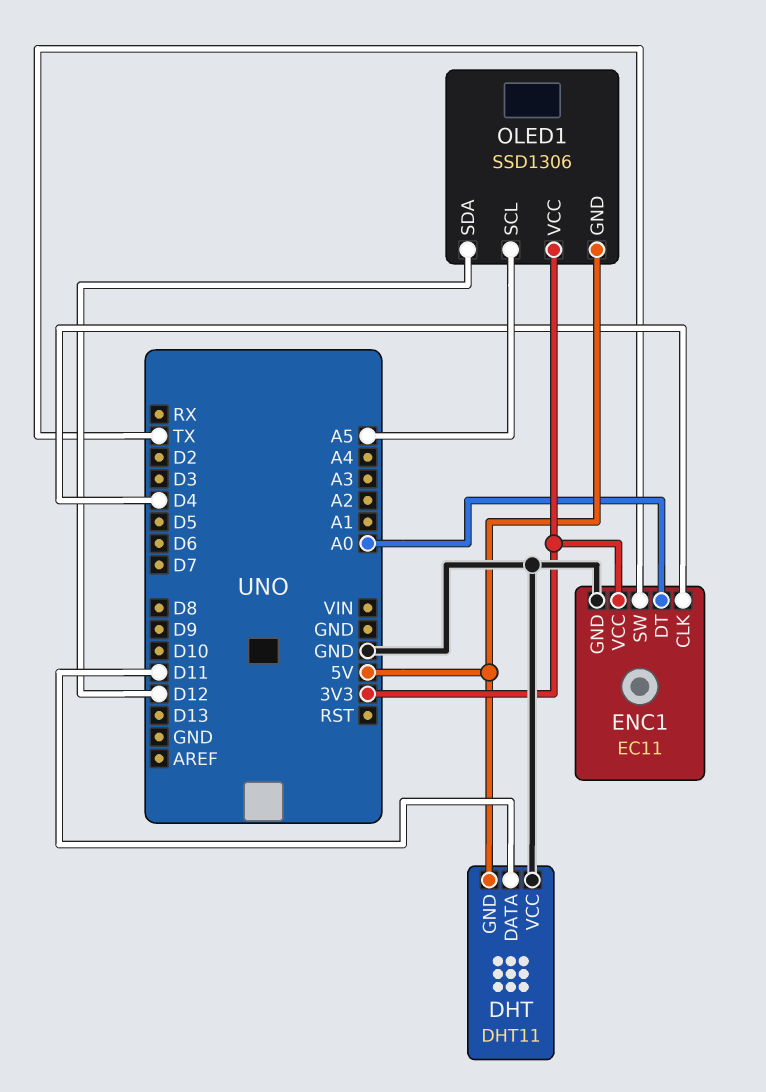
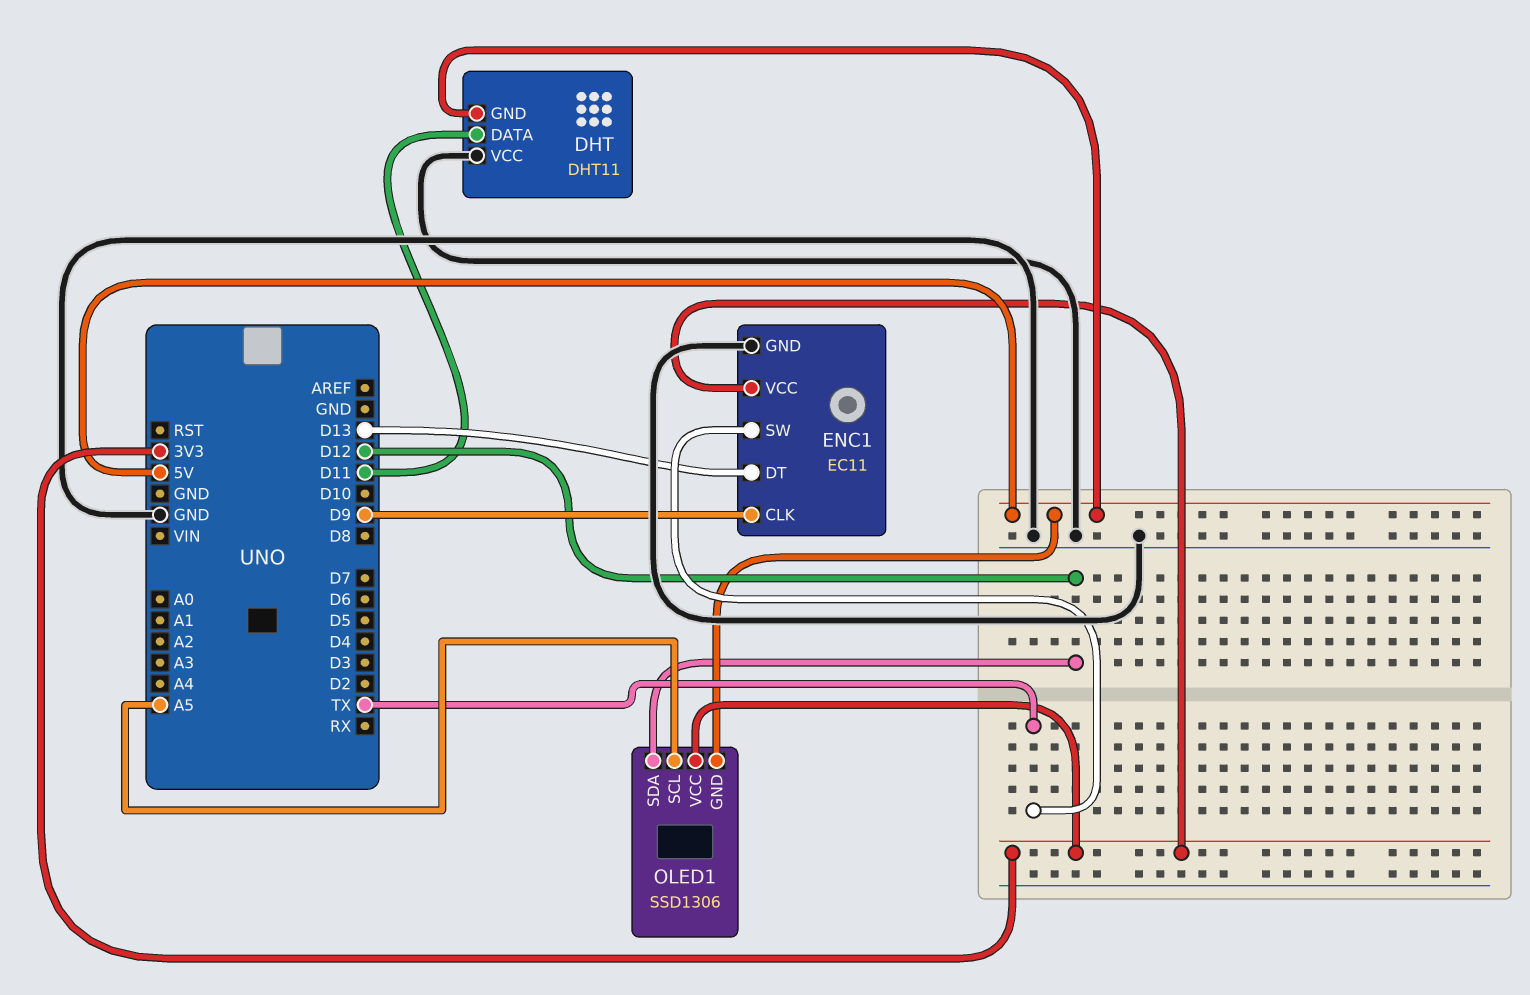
ENC1 pin CLK: D4 -> D9
ENC1 pin DT: A0 -> D13

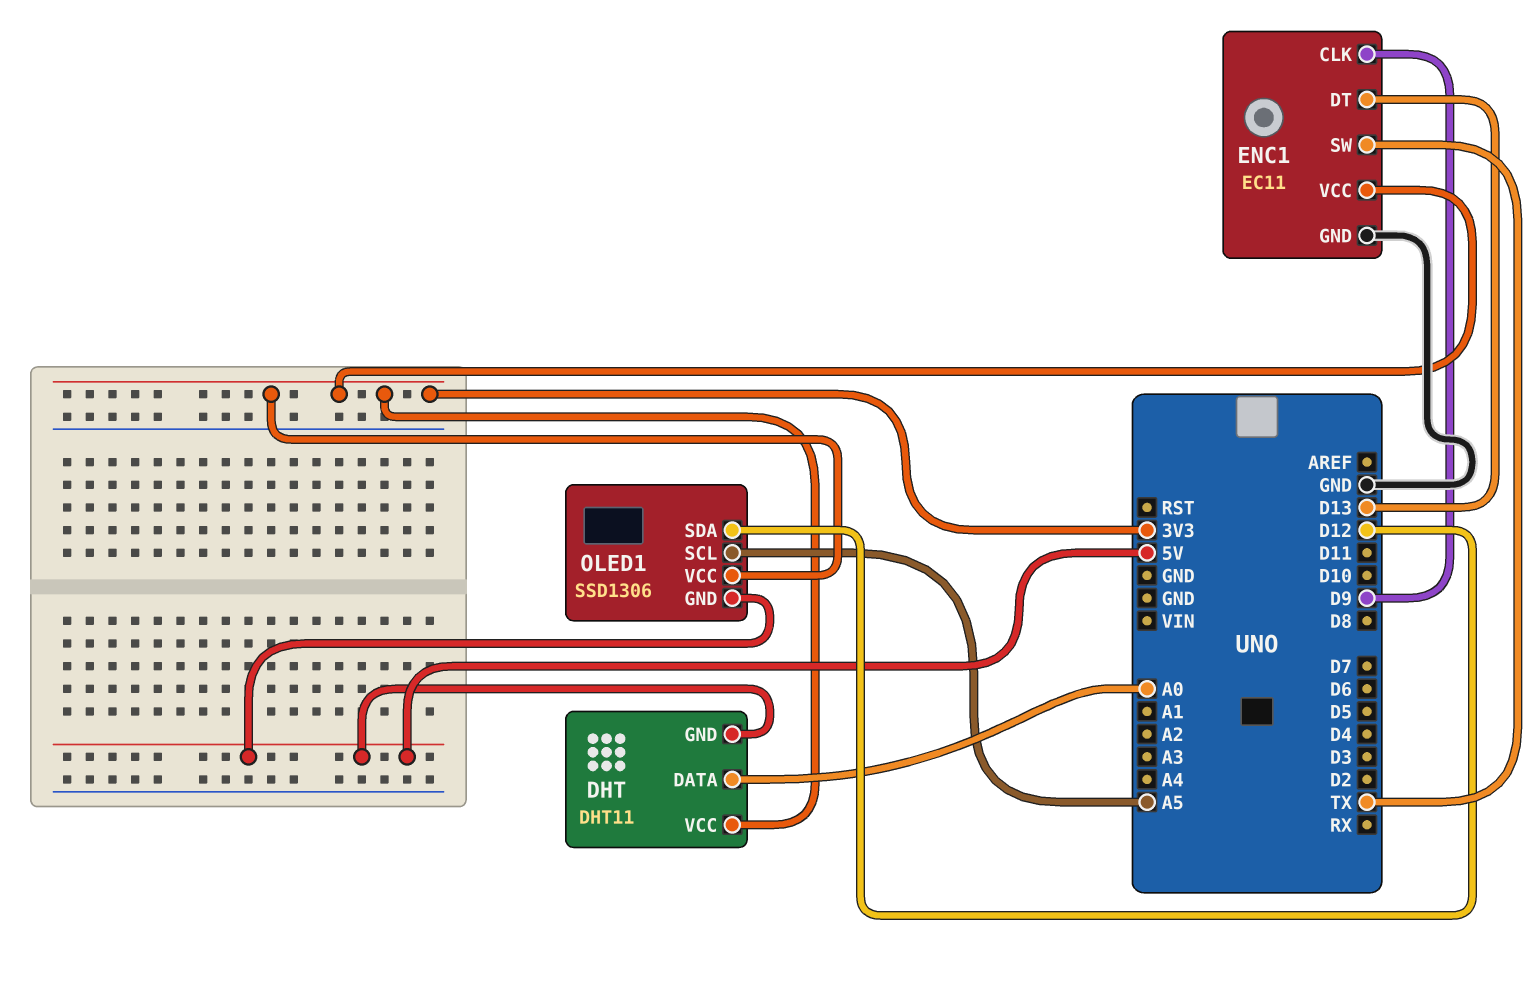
DHT pin DATA: D11 -> A0
DHT pin VCC: GND -> 3V3

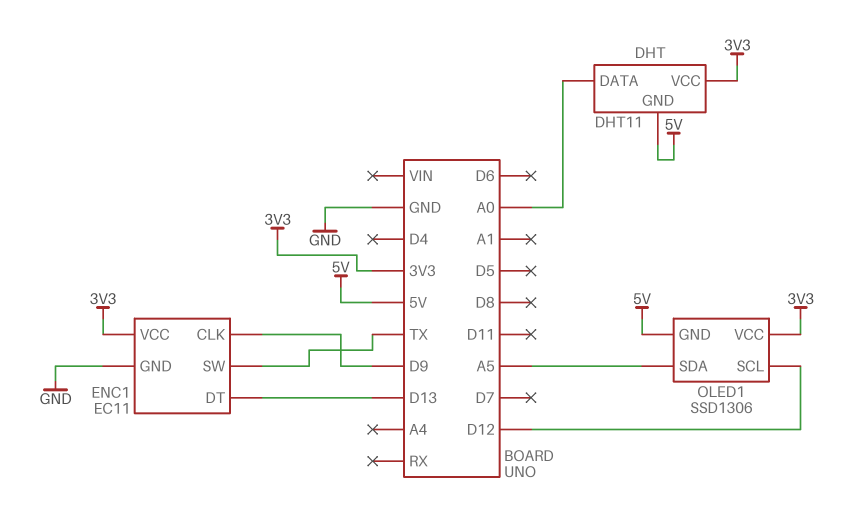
OLED1 pin SCL: A5 -> D12
OLED1 pin SDA: D12 -> A5

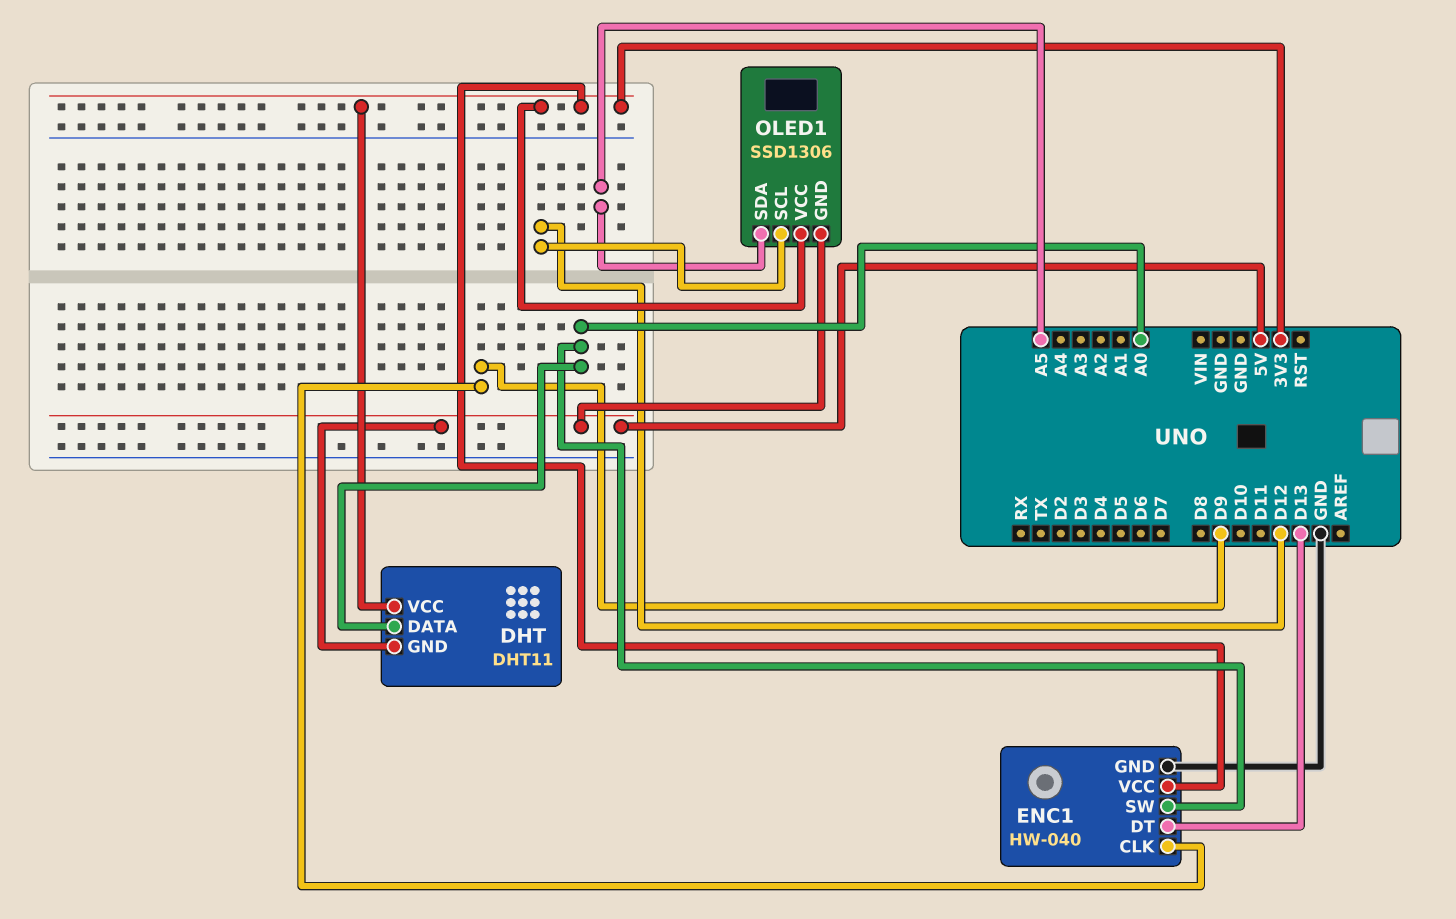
ENC1: EC11 -> HW-040
ENC1 pin SW: TX -> A0

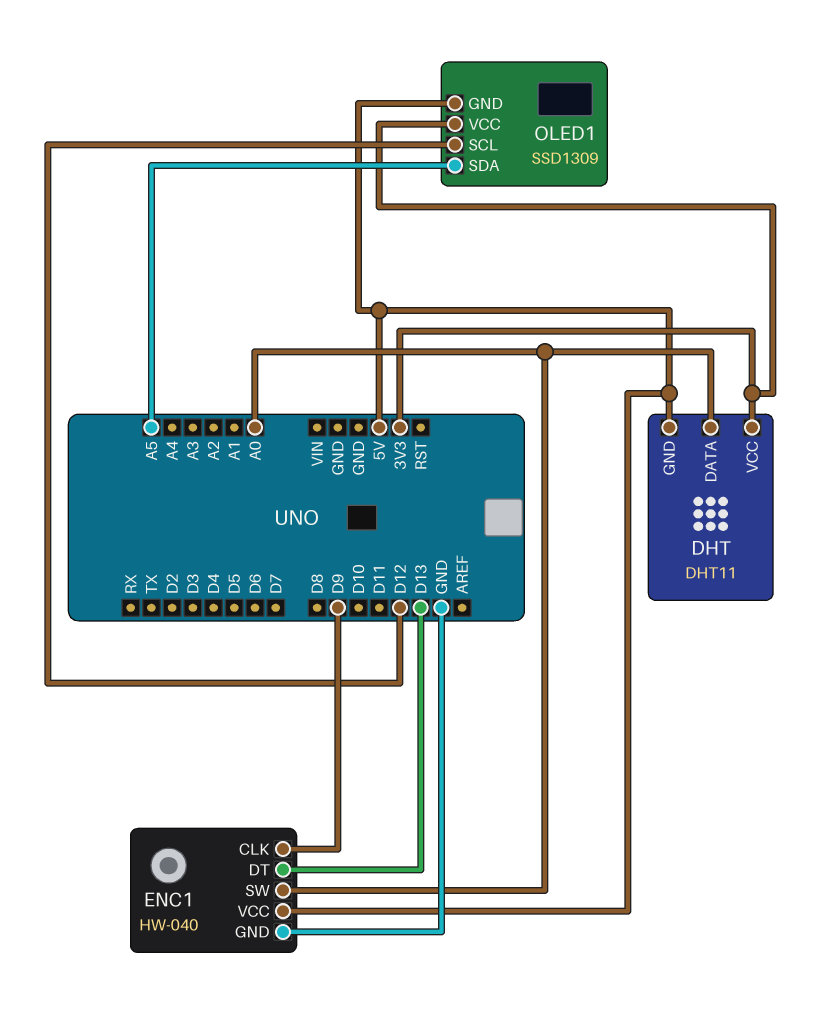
ENC1 pin VCC: 3V3 -> 5V
OLED1: SSD1306 -> SSD1309

